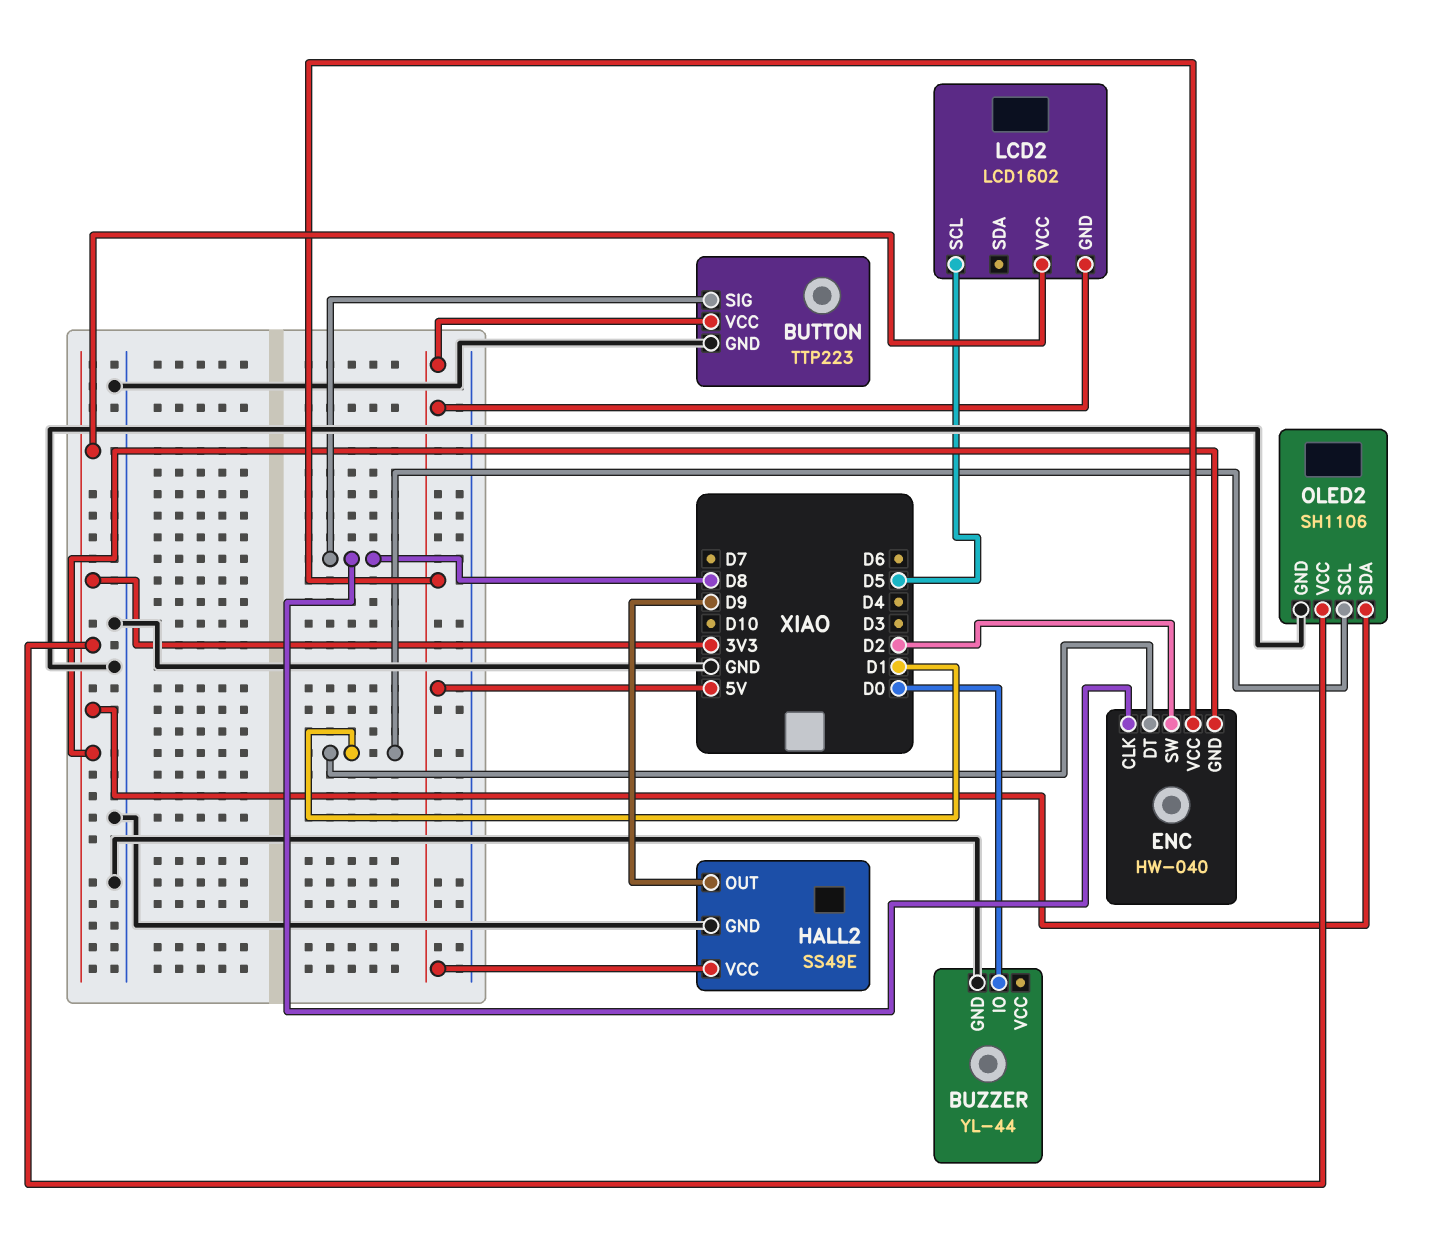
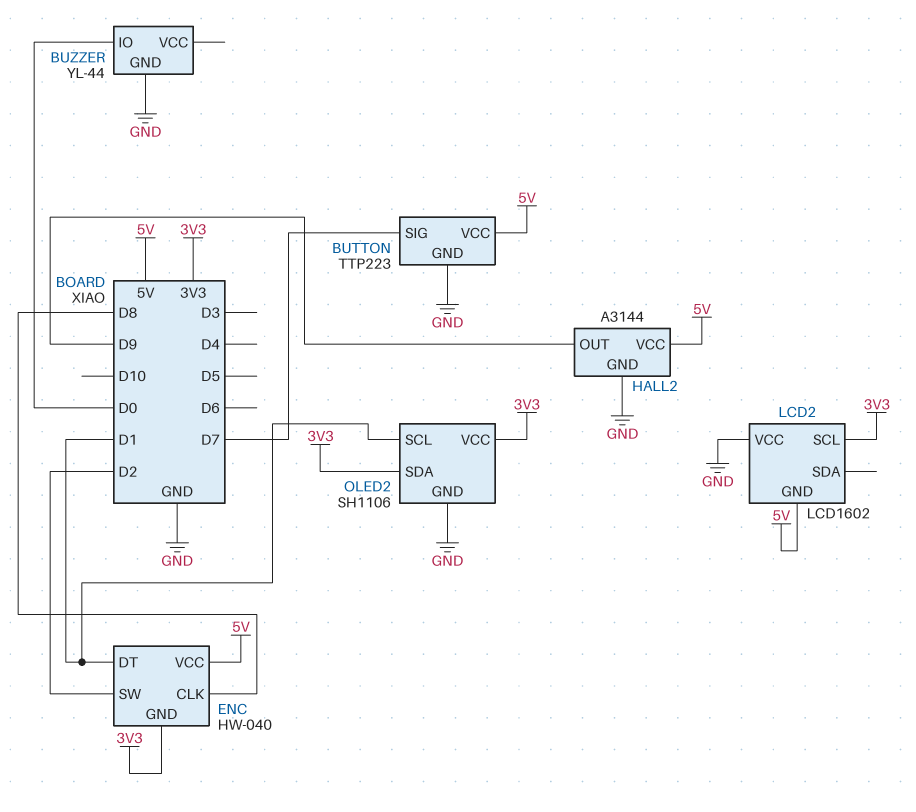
BUTTON pin SIG: D8 -> D7
HALL2: SS49E -> A3144
LCD2 pin SCL: D5 -> 3V3
LCD2 pin VCC: 3V3 -> GND

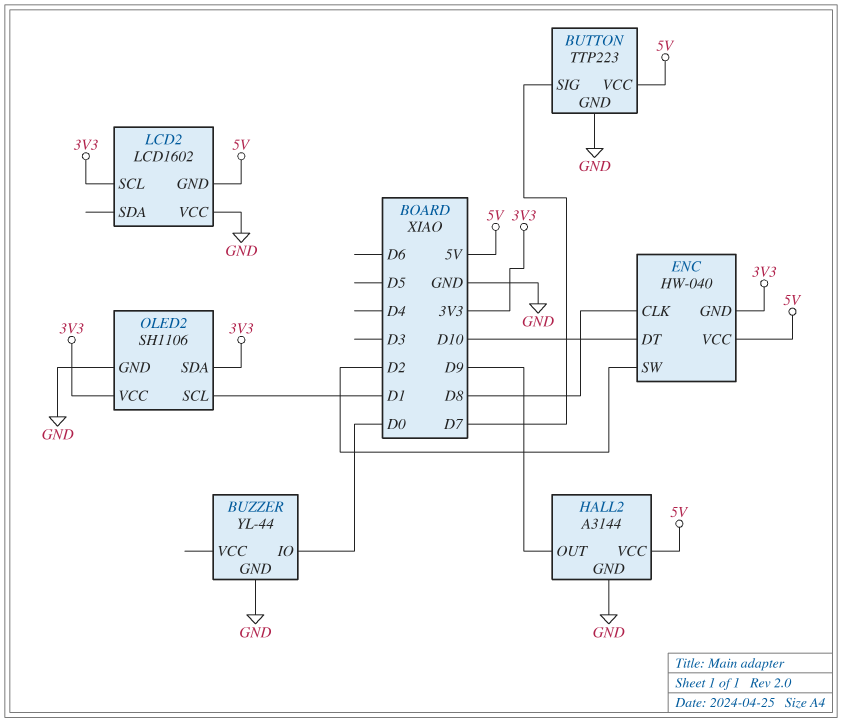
ENC pin DT: D1 -> D10

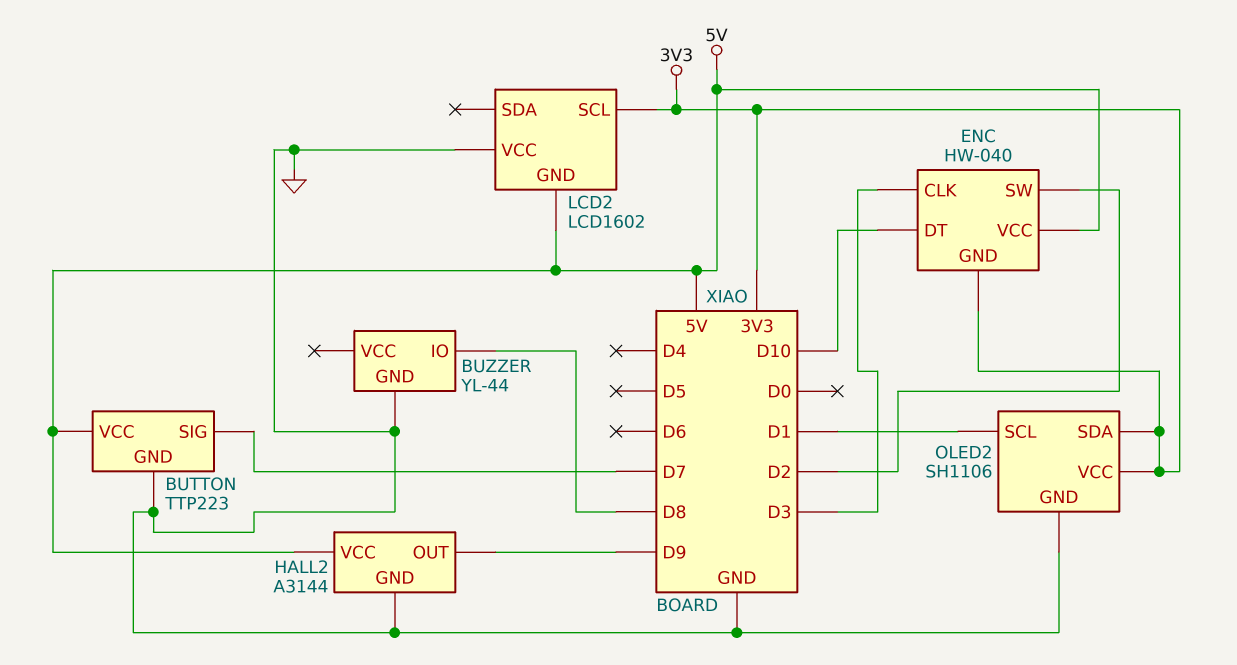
BUZZER pin IO: D0 -> D8
ENC pin CLK: D8 -> D3

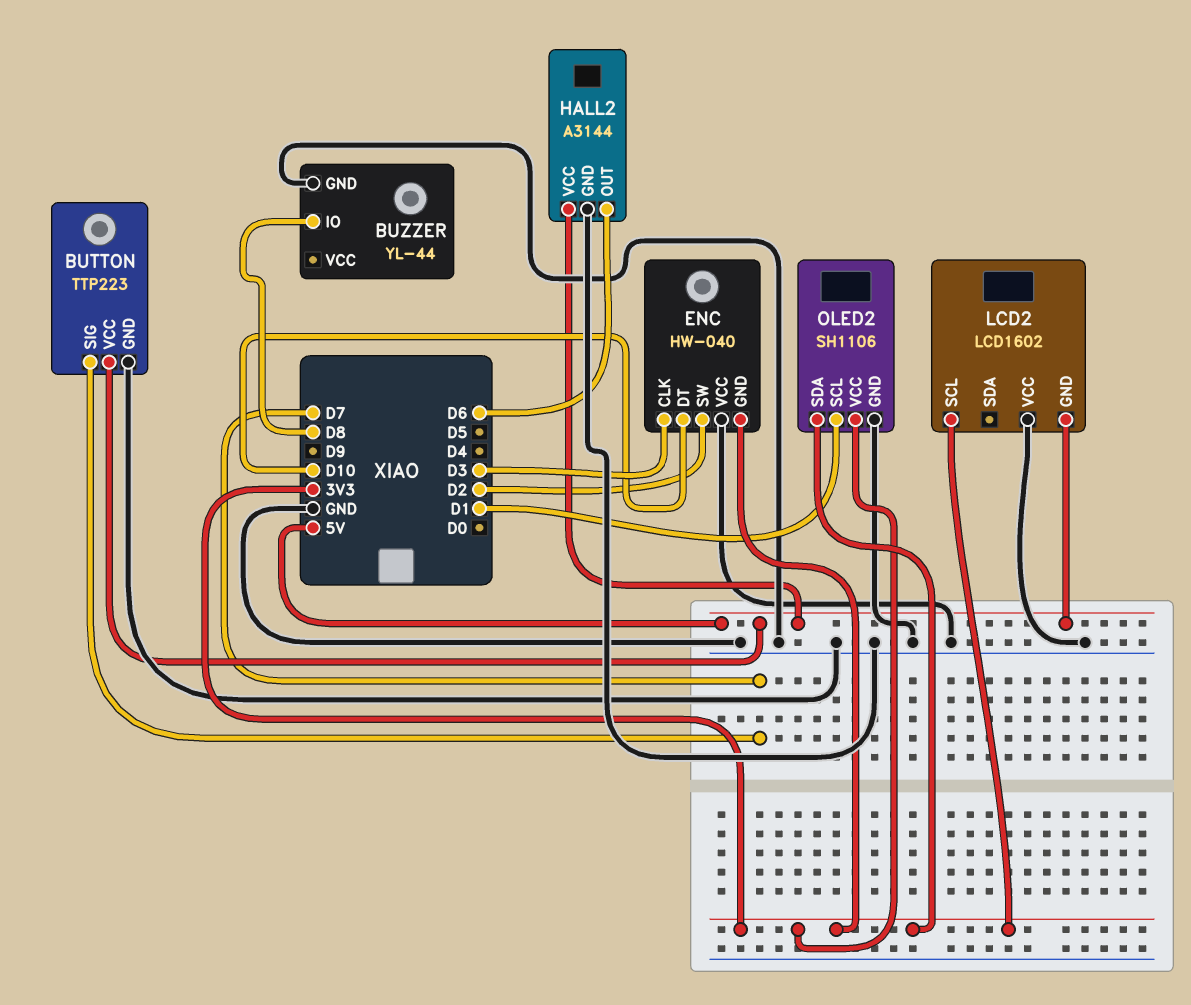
ENC pin VCC: 5V -> GND
HALL2 pin OUT: D9 -> D6

